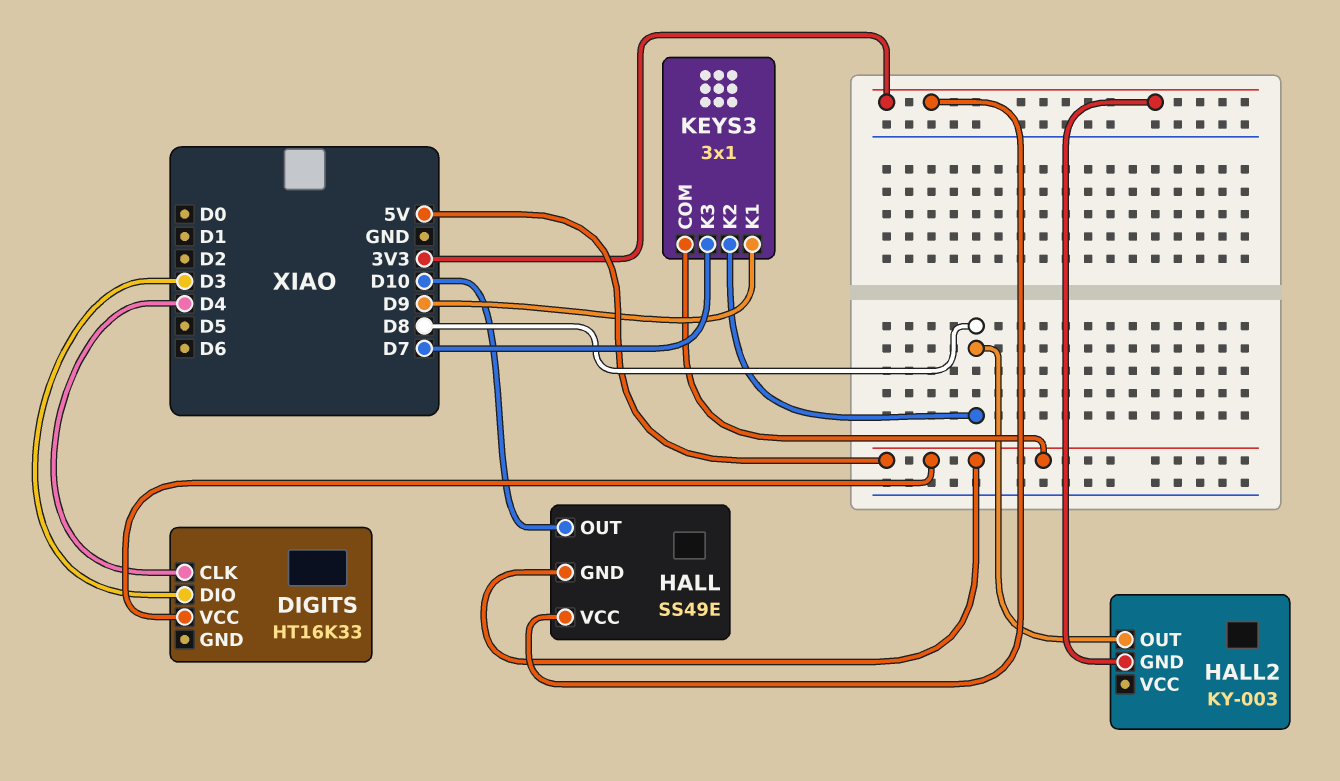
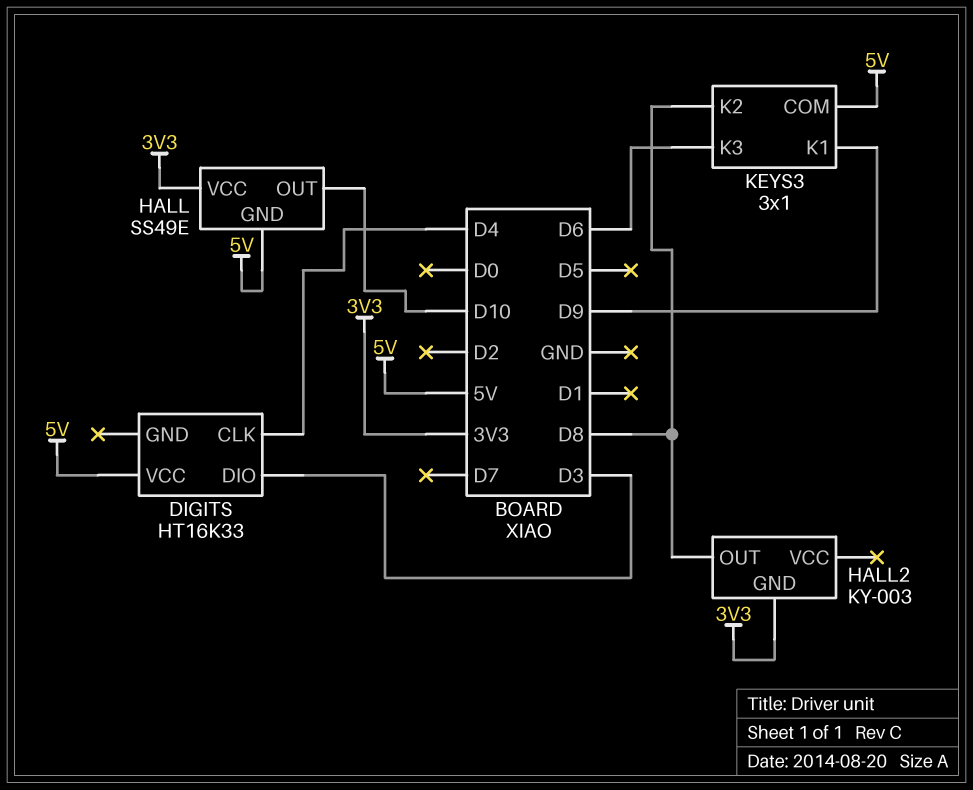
KEYS3 pin K3: D7 -> D6

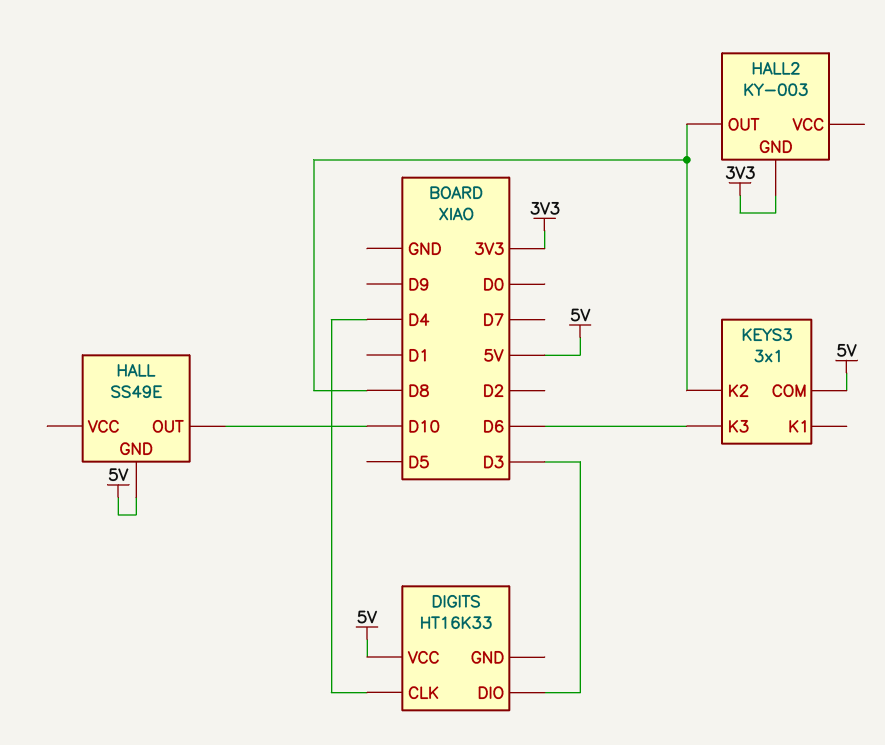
HALL pin VCC: 3V3 -> none
KEYS3 pin K1: D9 -> none

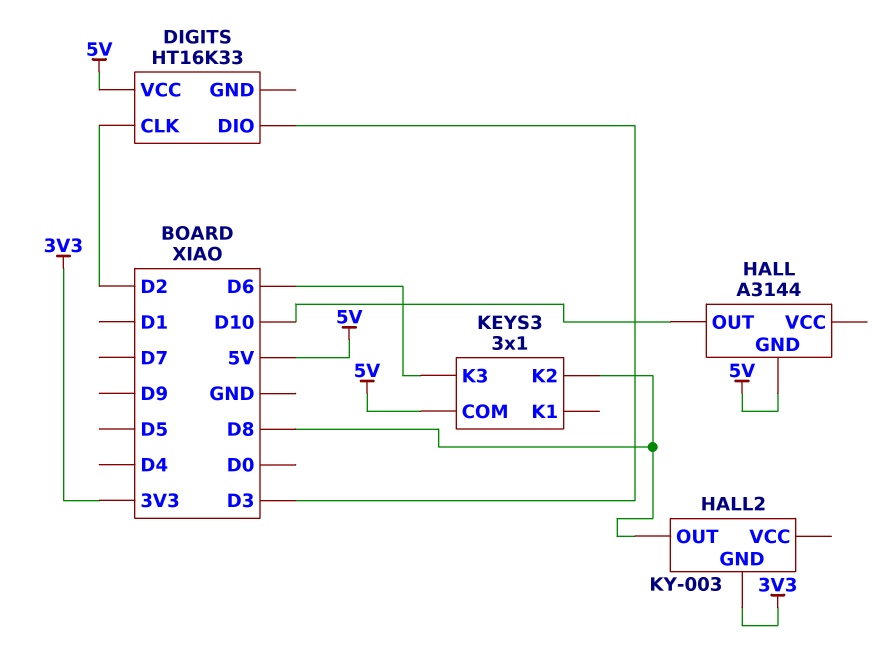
DIGITS pin CLK: D4 -> D2
HALL: SS49E -> A3144

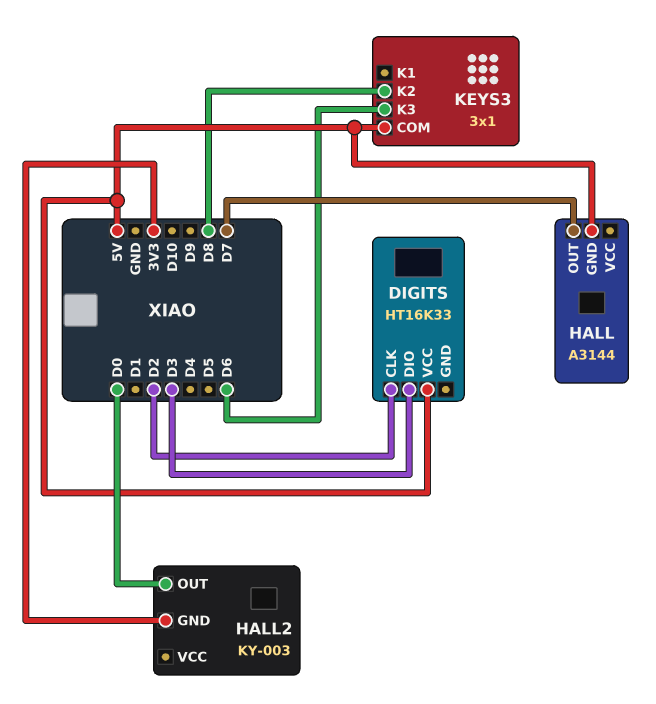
HALL pin OUT: D10 -> D7
HALL2 pin OUT: D8 -> D0

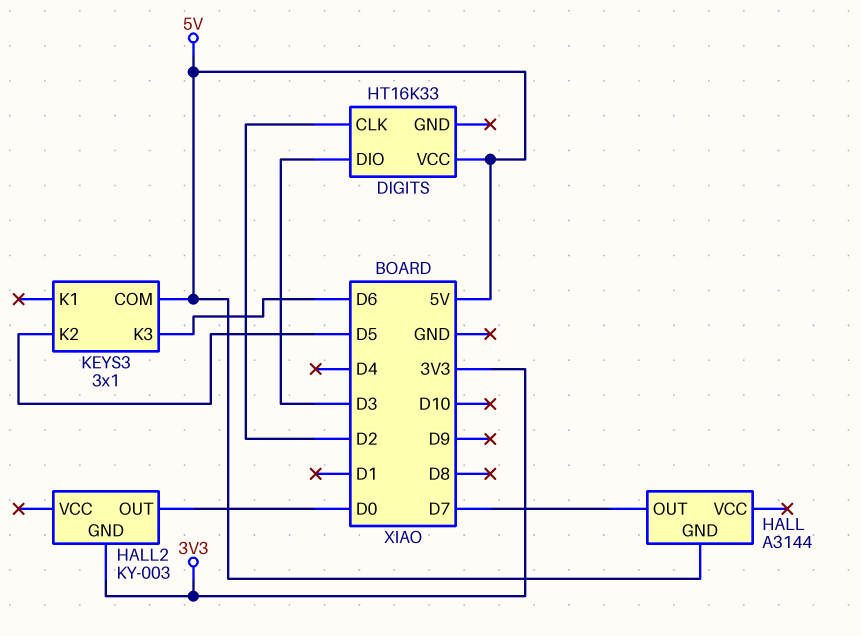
KEYS3 pin K2: D8 -> D5

